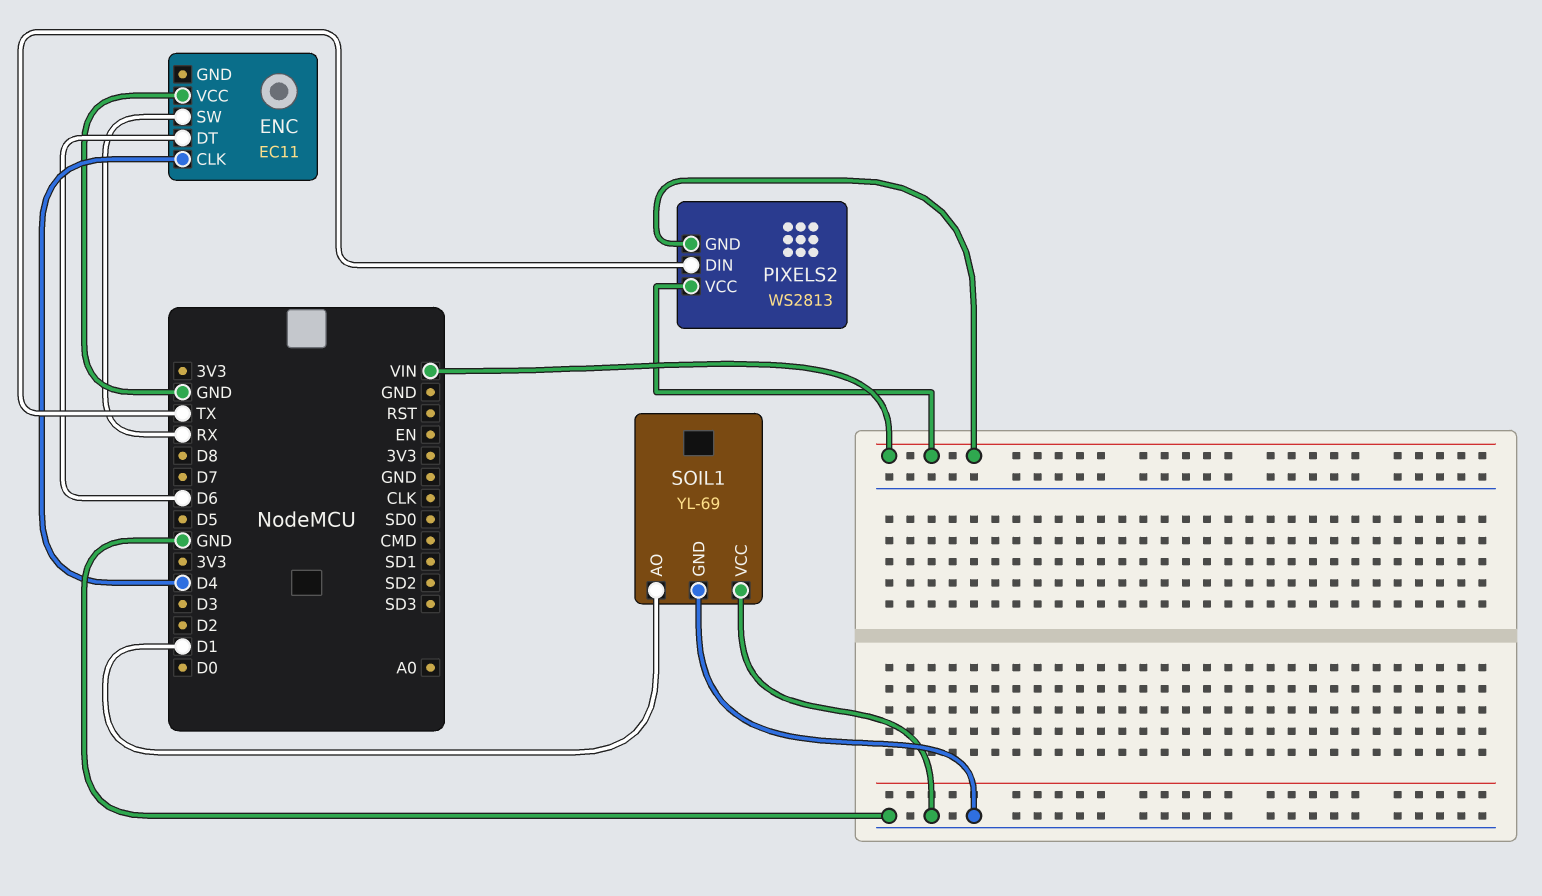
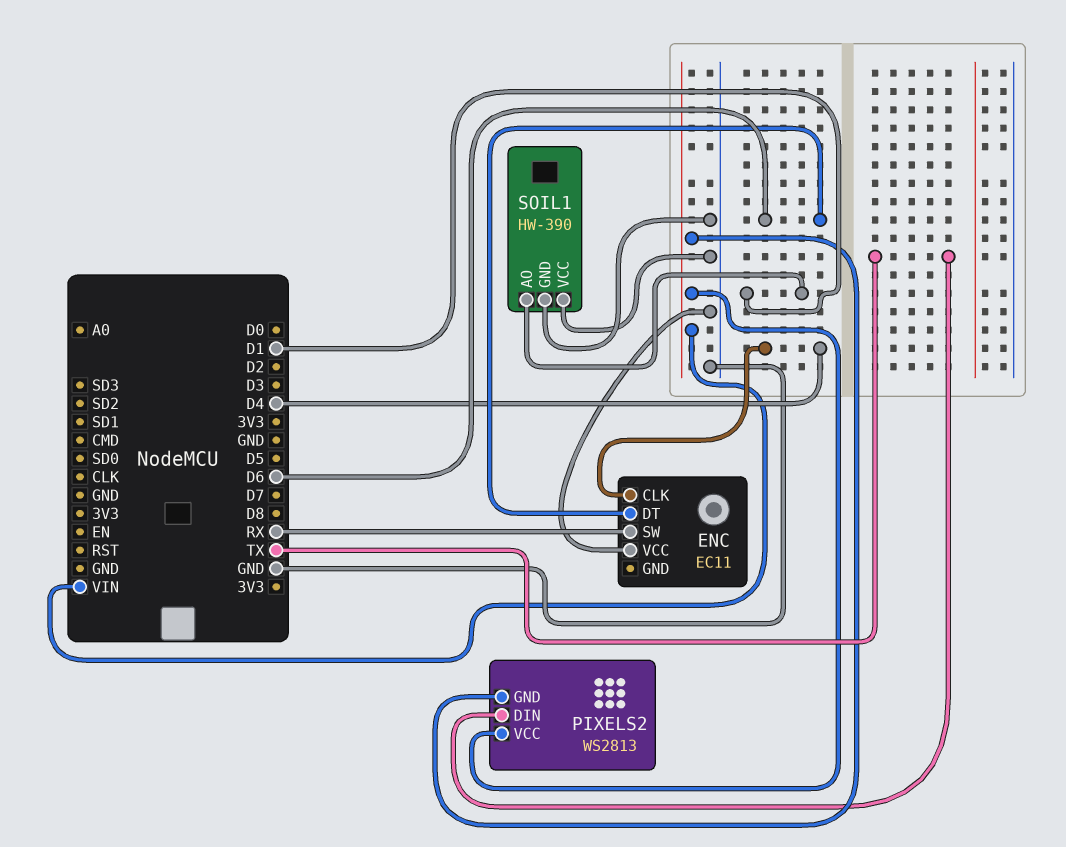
SOIL1: YL-69 -> HW-390

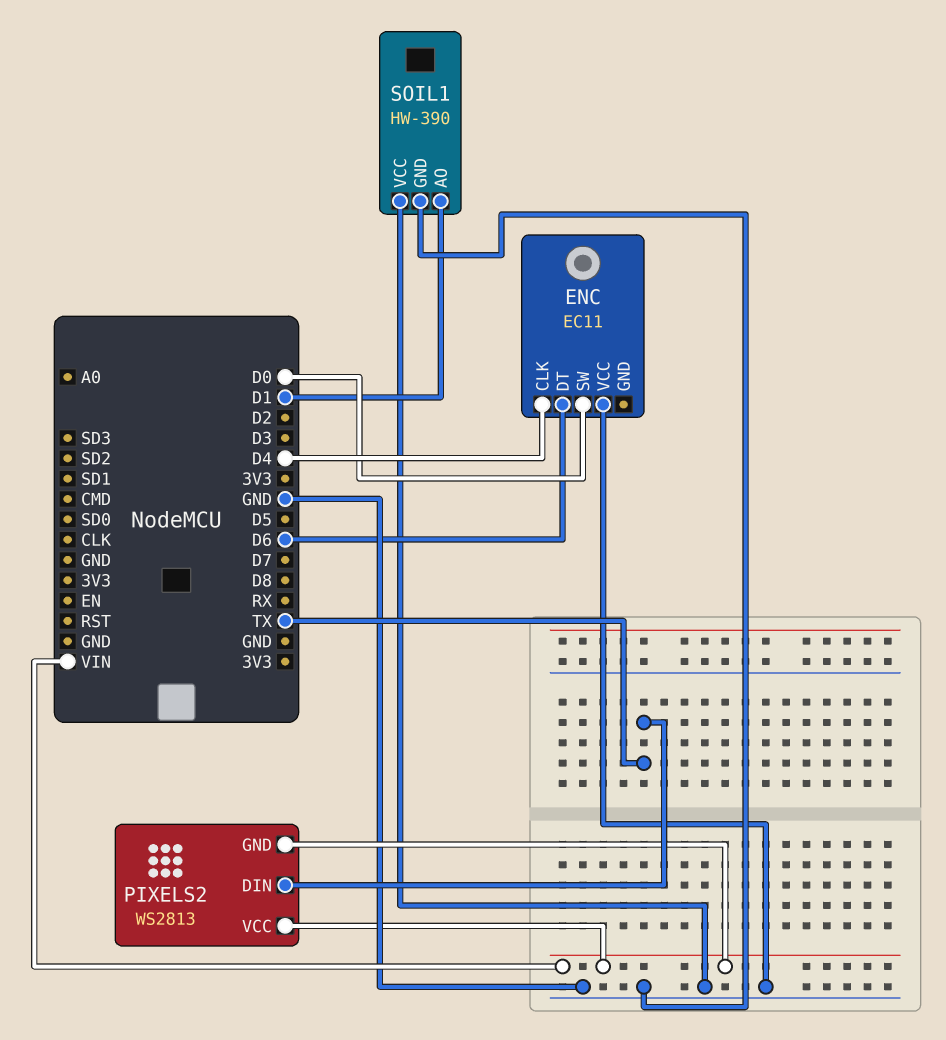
ENC pin SW: RX -> D0

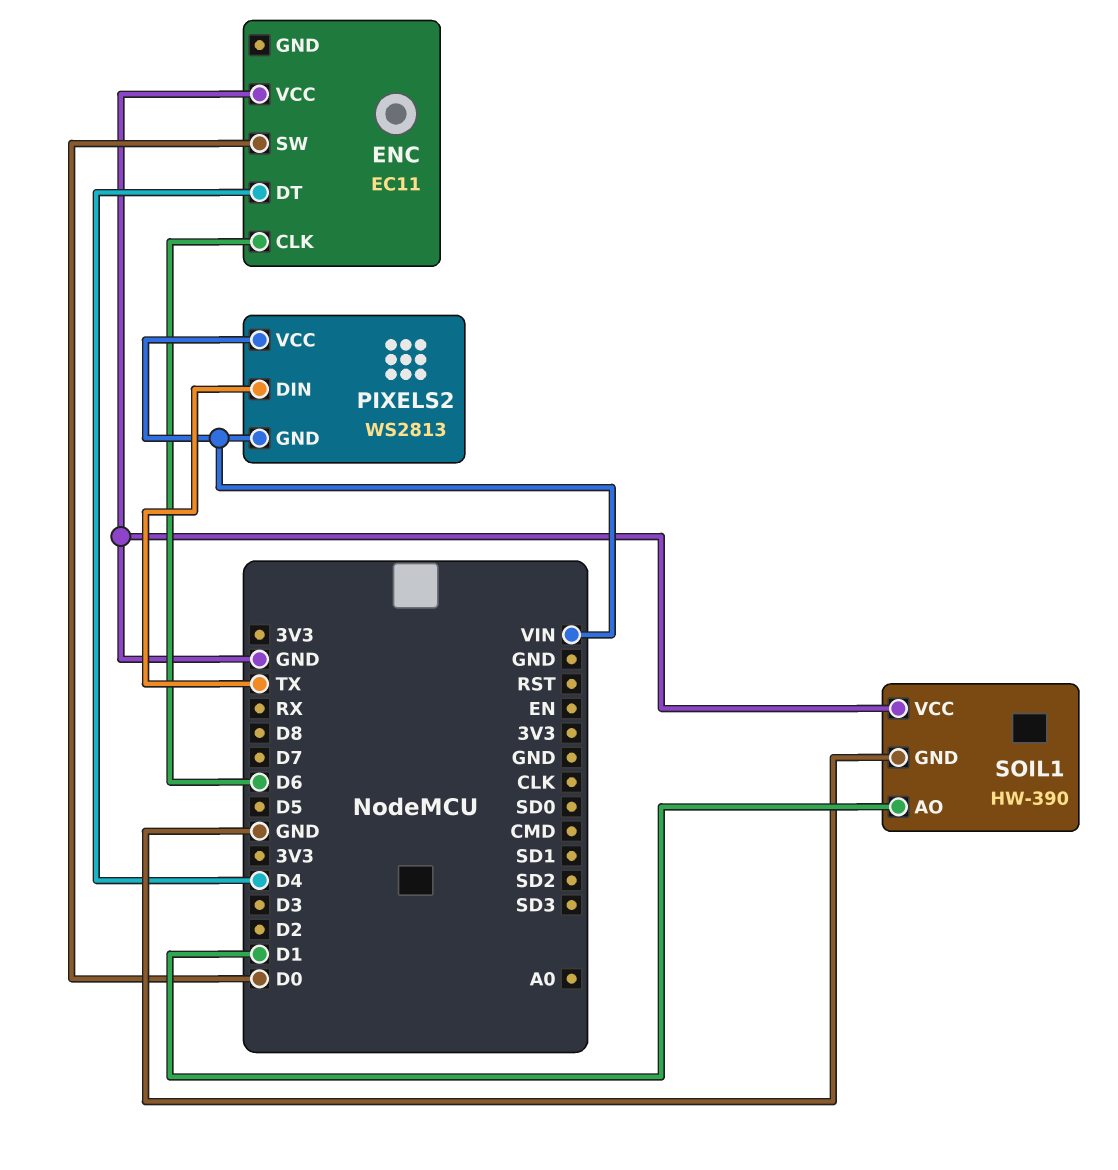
ENC pin CLK: D4 -> D6
ENC pin DT: D6 -> D4

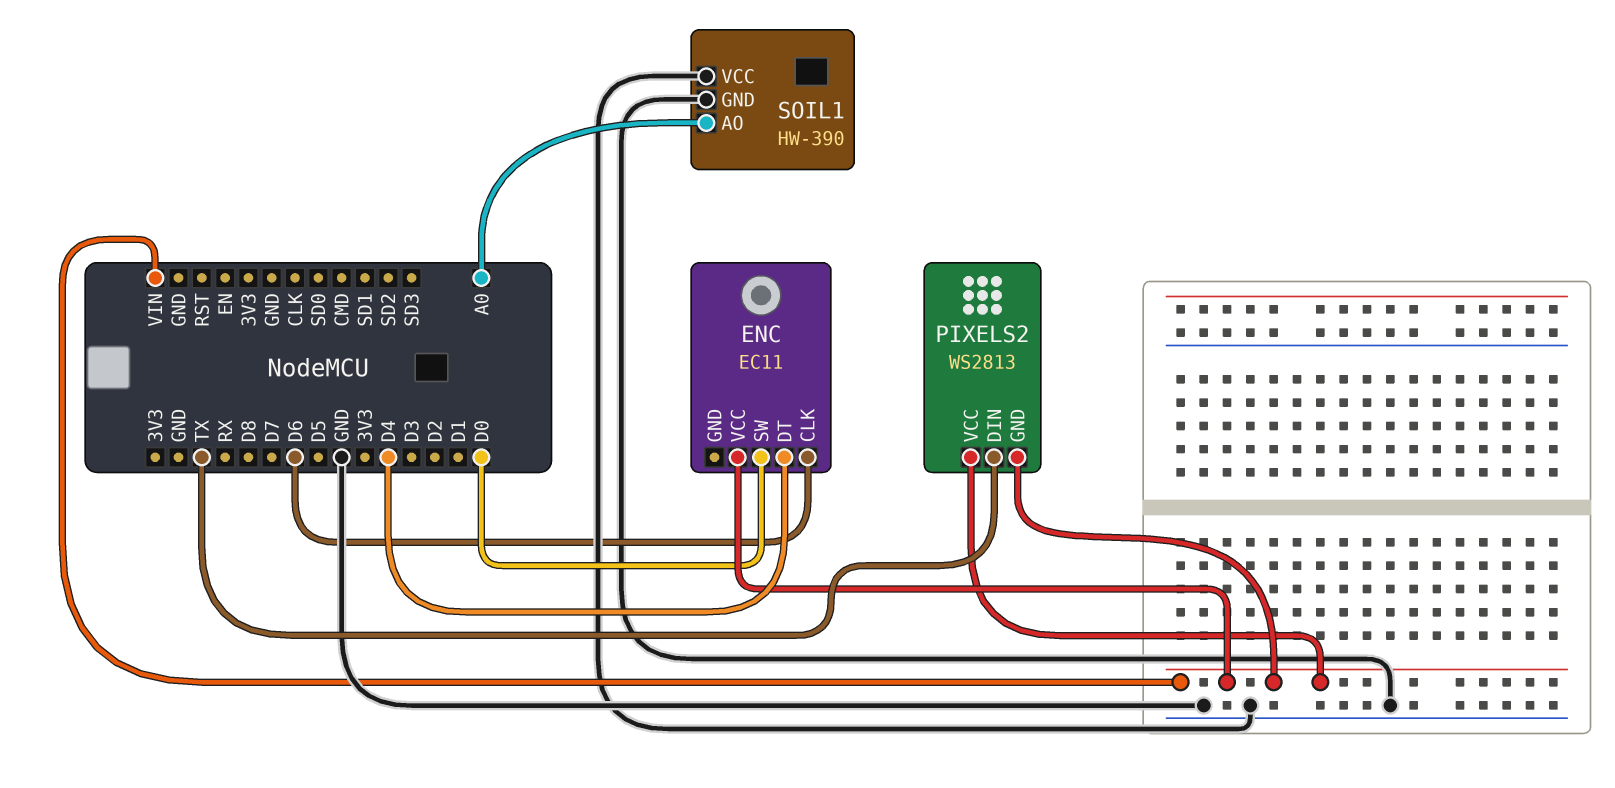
ENC pin VCC: GND -> VIN
SOIL1 pin AO: D1 -> A0

